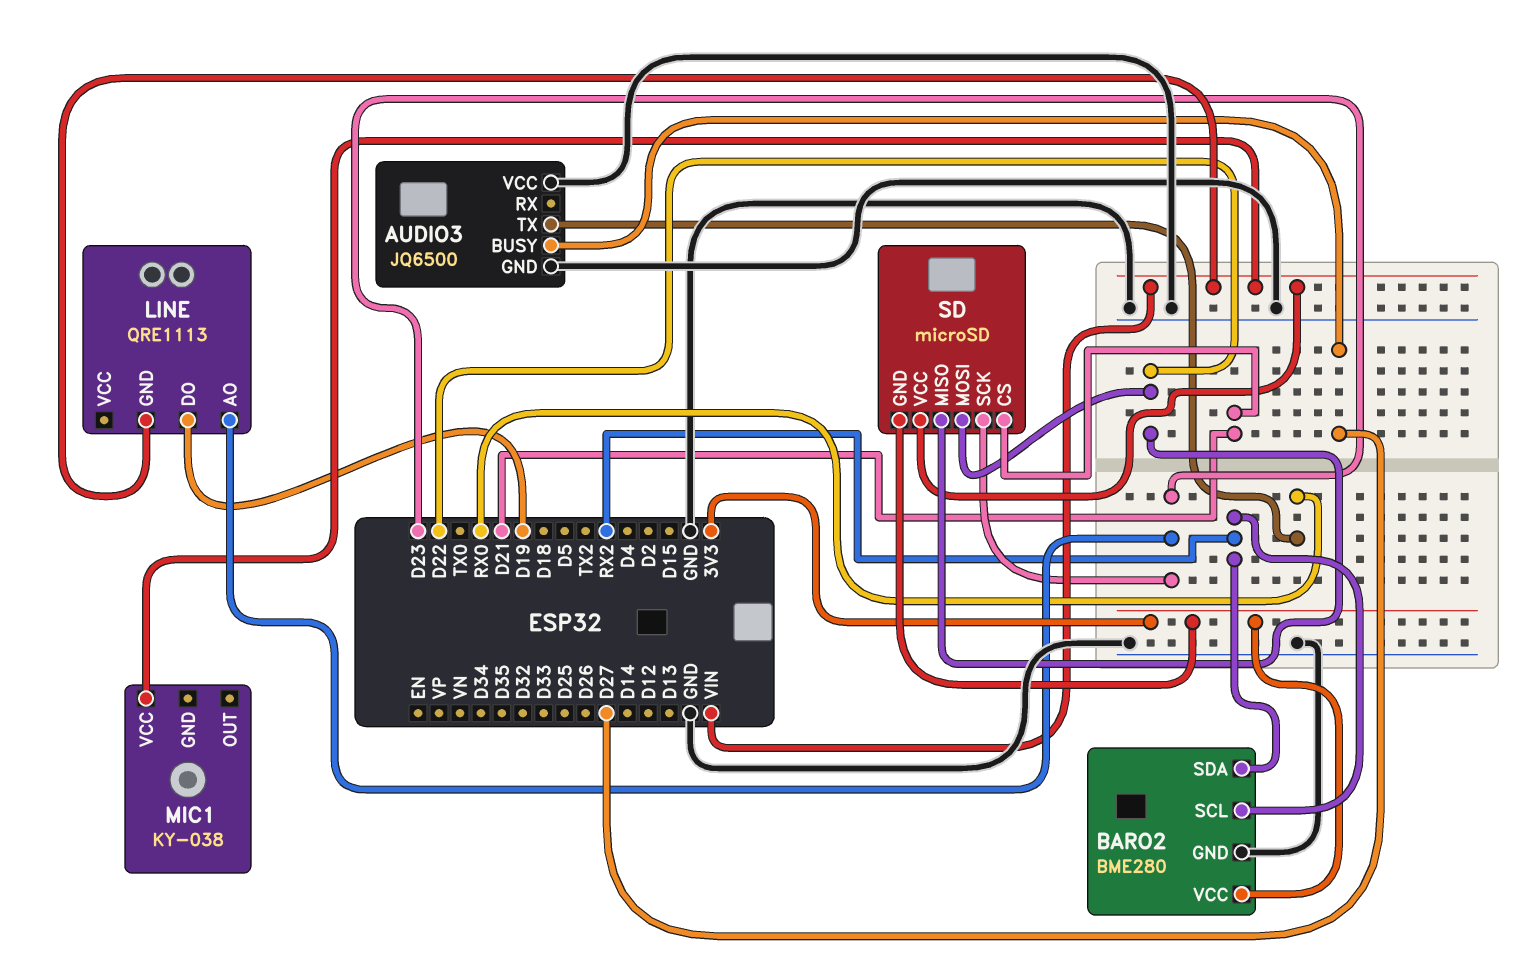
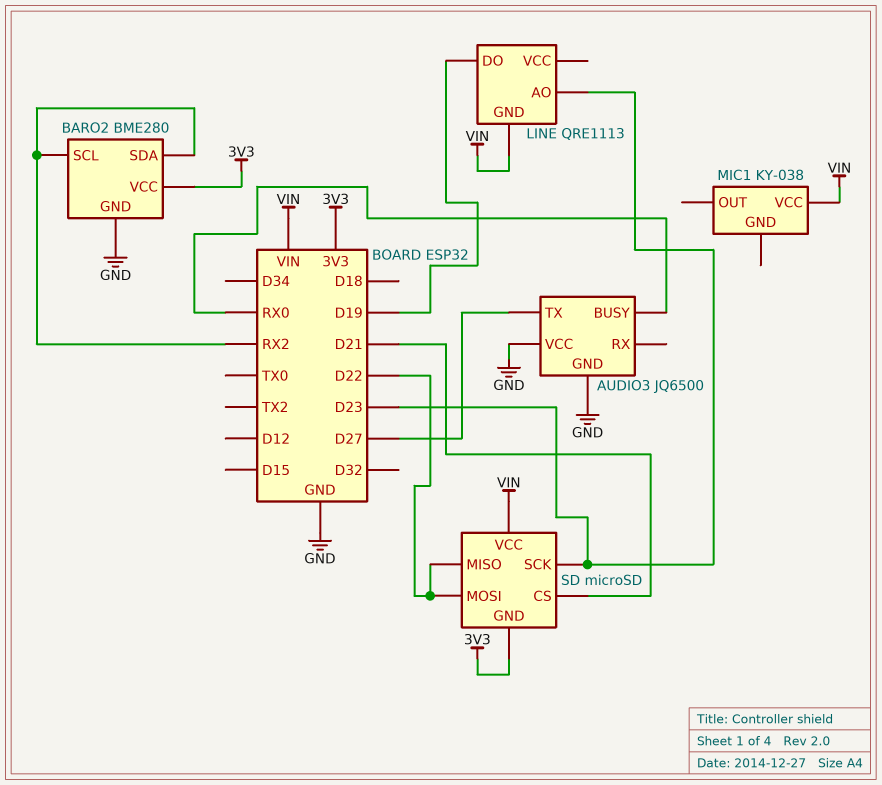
AUDIO3 pin BUSY: D27 -> RX0
AUDIO3 pin TX: RX0 -> D27

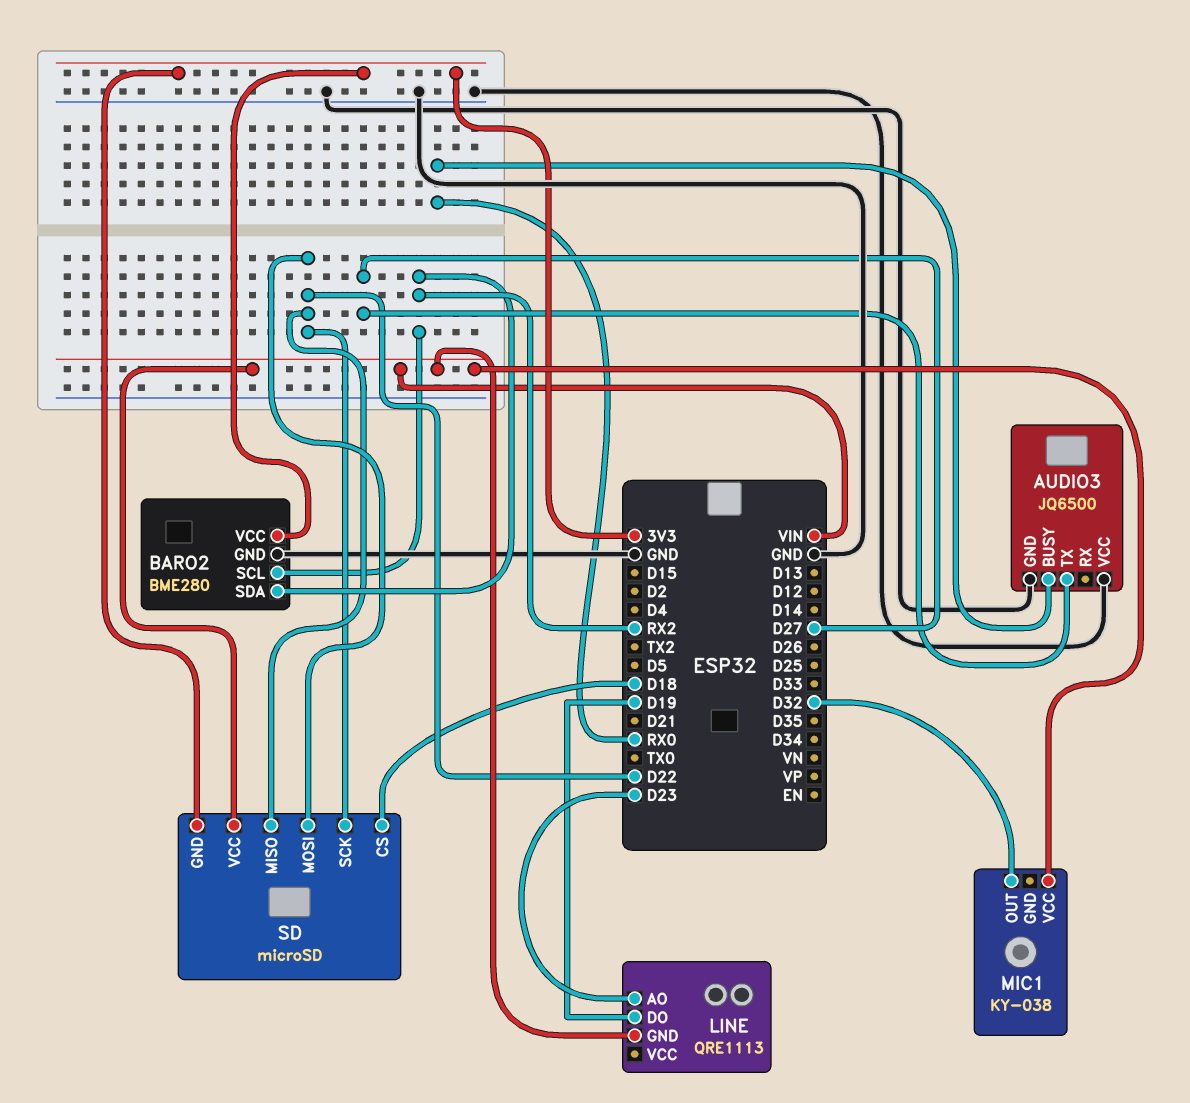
MIC1 pin OUT: none -> D32
SD pin CS: D21 -> D18
SD pin SCK: D23 -> D22

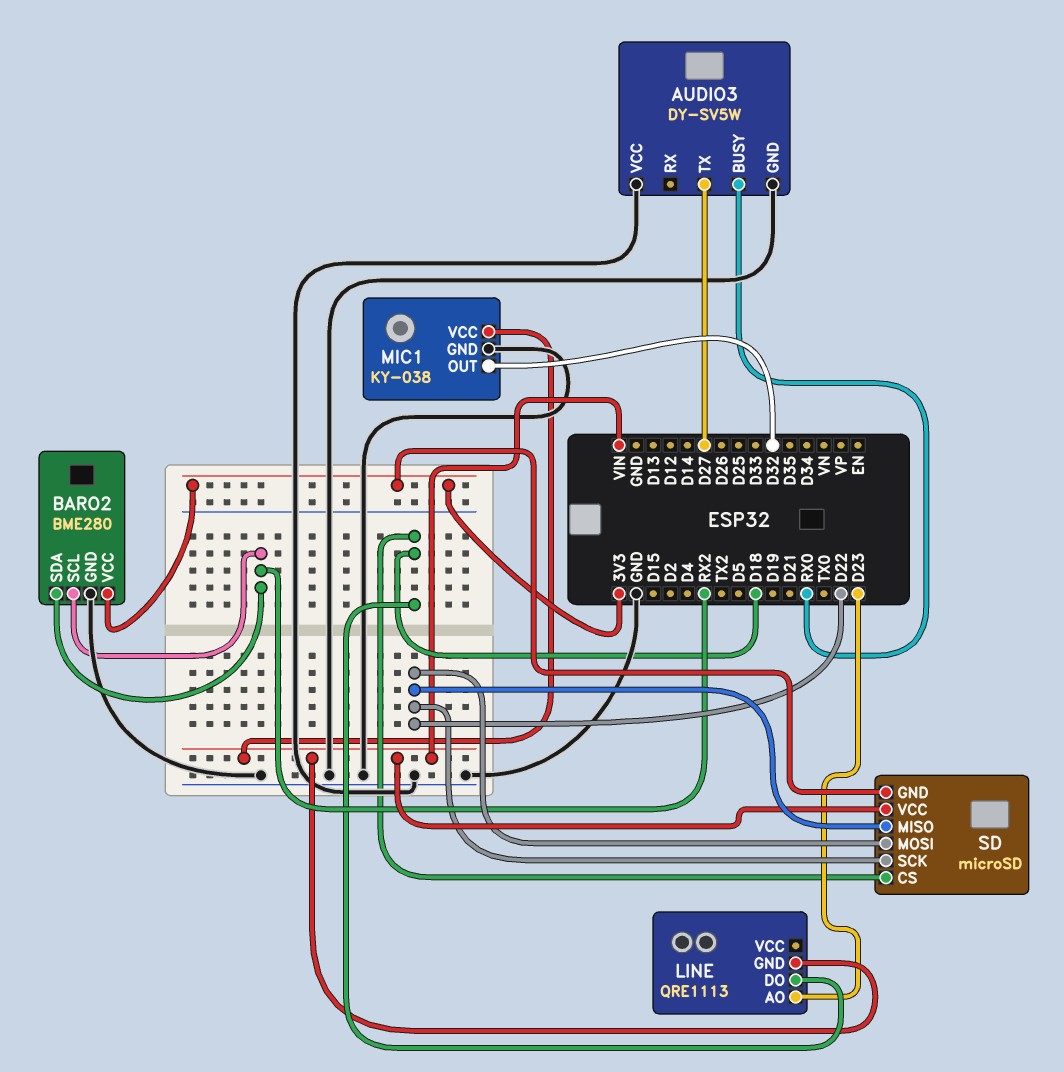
AUDIO3: JQ6500 -> DY-SV5W
LINE pin DO: D19 -> D18
MIC1 pin GND: none -> GND

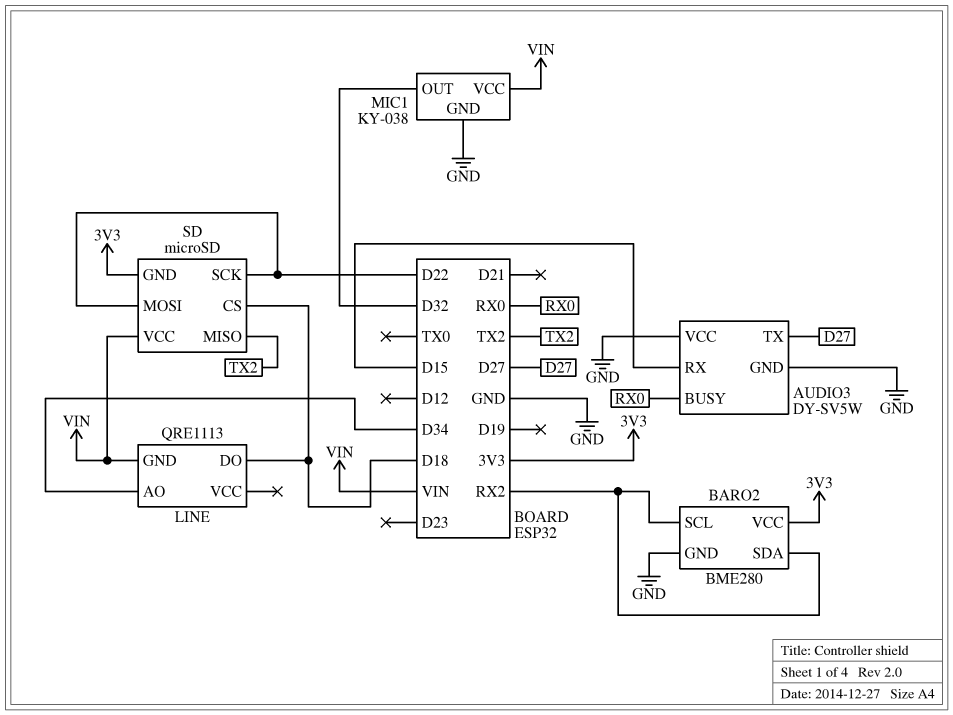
AUDIO3 pin RX: none -> D15
LINE pin AO: D23 -> D34
SD pin MISO: D22 -> TX2

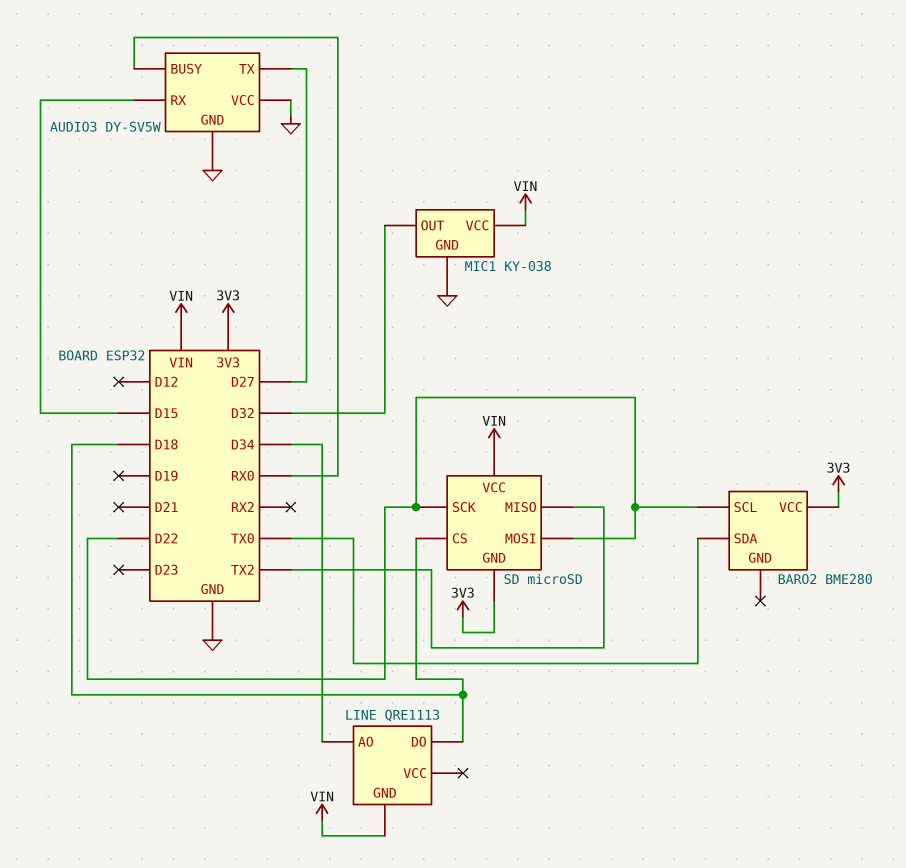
BARO2 pin GND: GND -> none
BARO2 pin SCL: RX2 -> D22
BARO2 pin SDA: RX2 -> TX0

